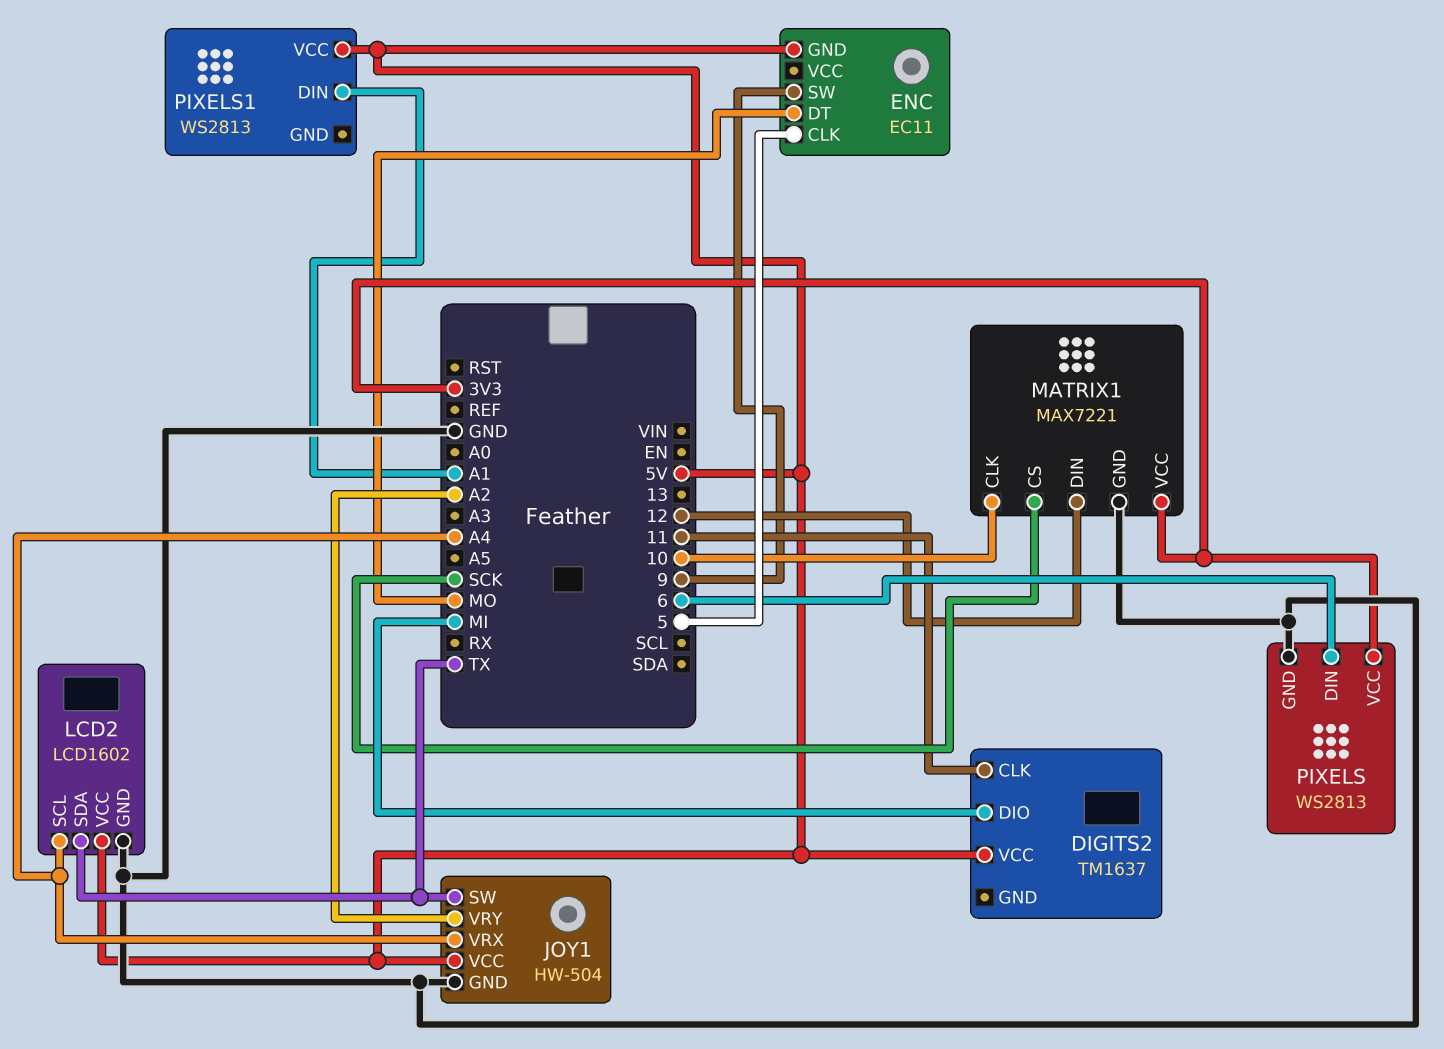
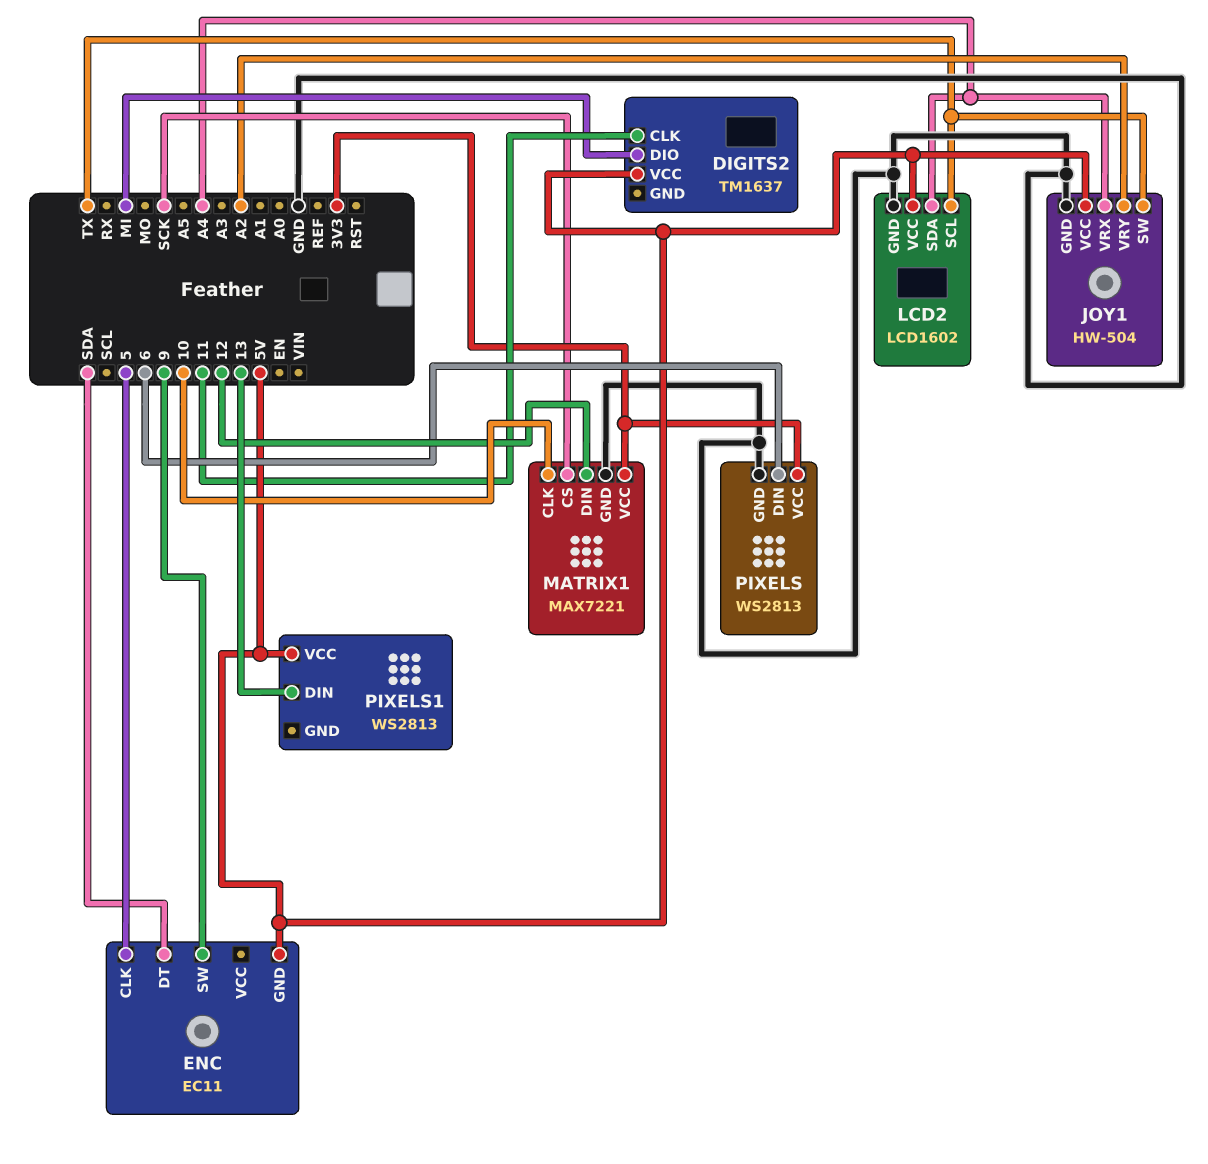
ENC pin DT: MO -> SDA
LCD2 pin SCL: A4 -> TX
LCD2 pin SDA: TX -> A4
PIXELS1 pin DIN: A1 -> 13

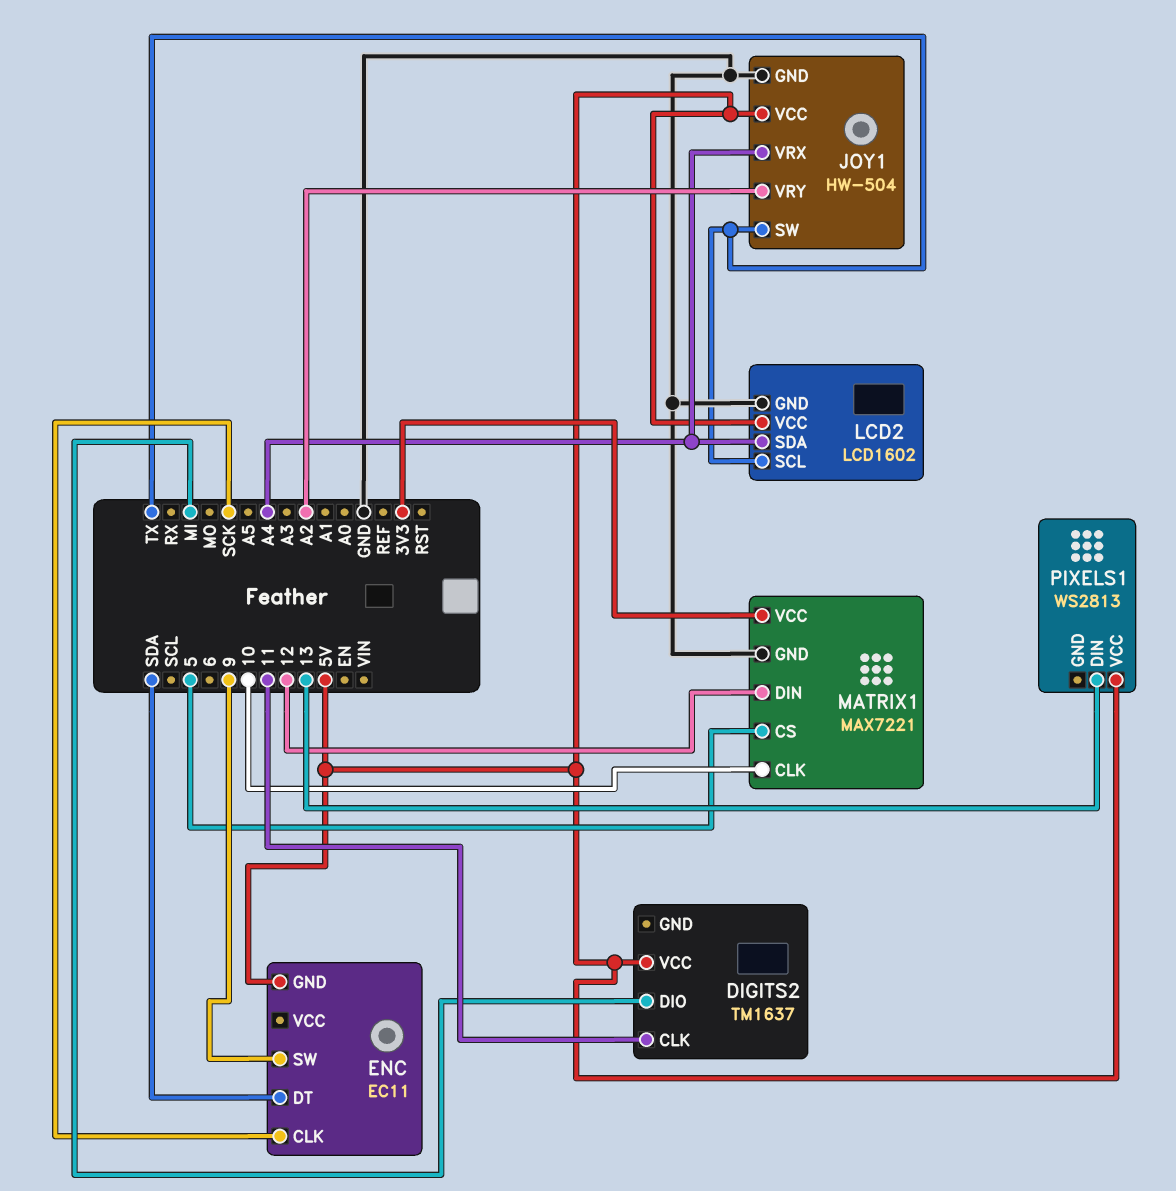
ENC pin CLK: 5 -> SCK
MATRIX1 pin CS: SCK -> 5
PIXELS: WS2813 -> none
PIXELS pin DIN: 6 -> none
PIXELS pin GND: GND -> none
PIXELS pin VCC: 3V3 -> none

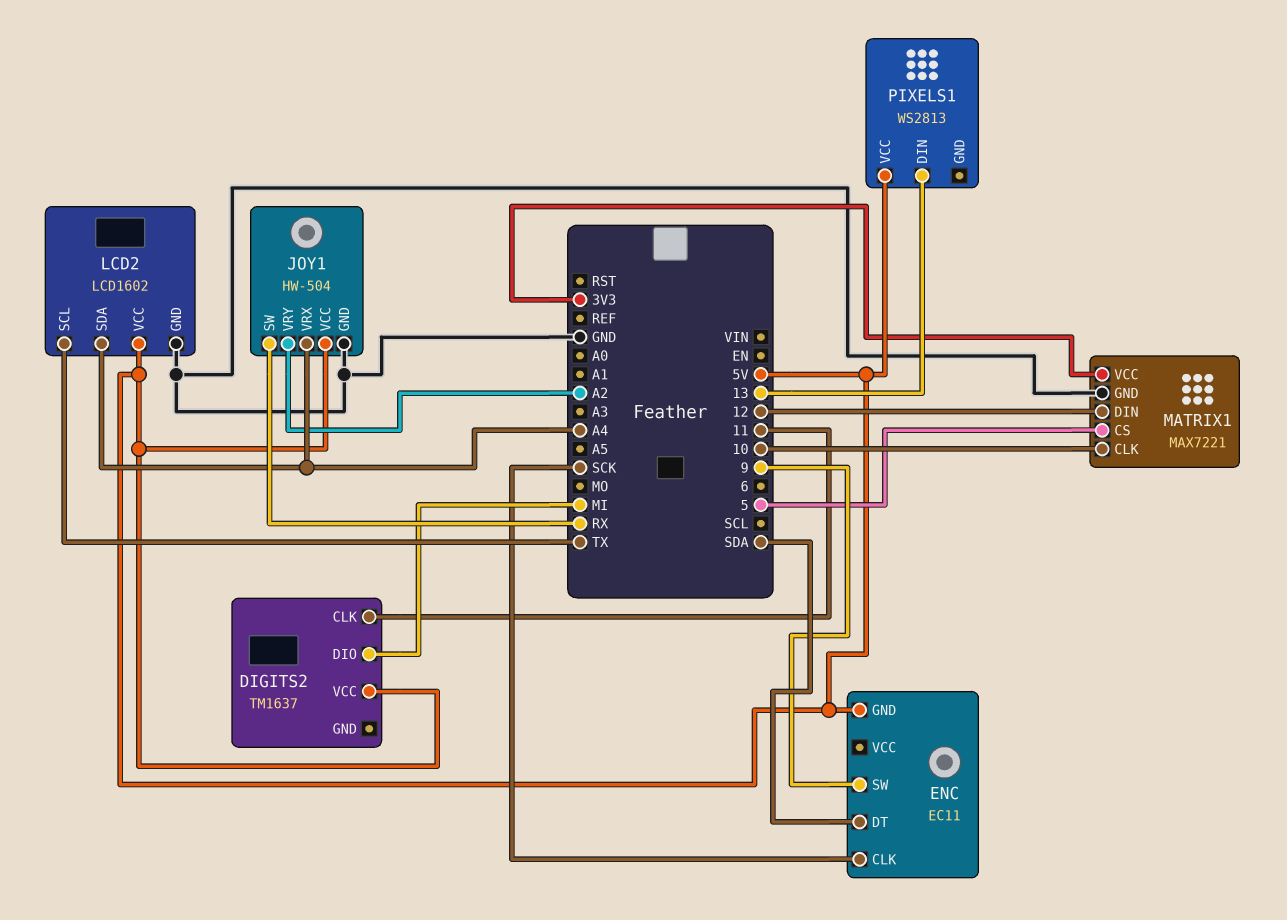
JOY1 pin SW: TX -> RX

